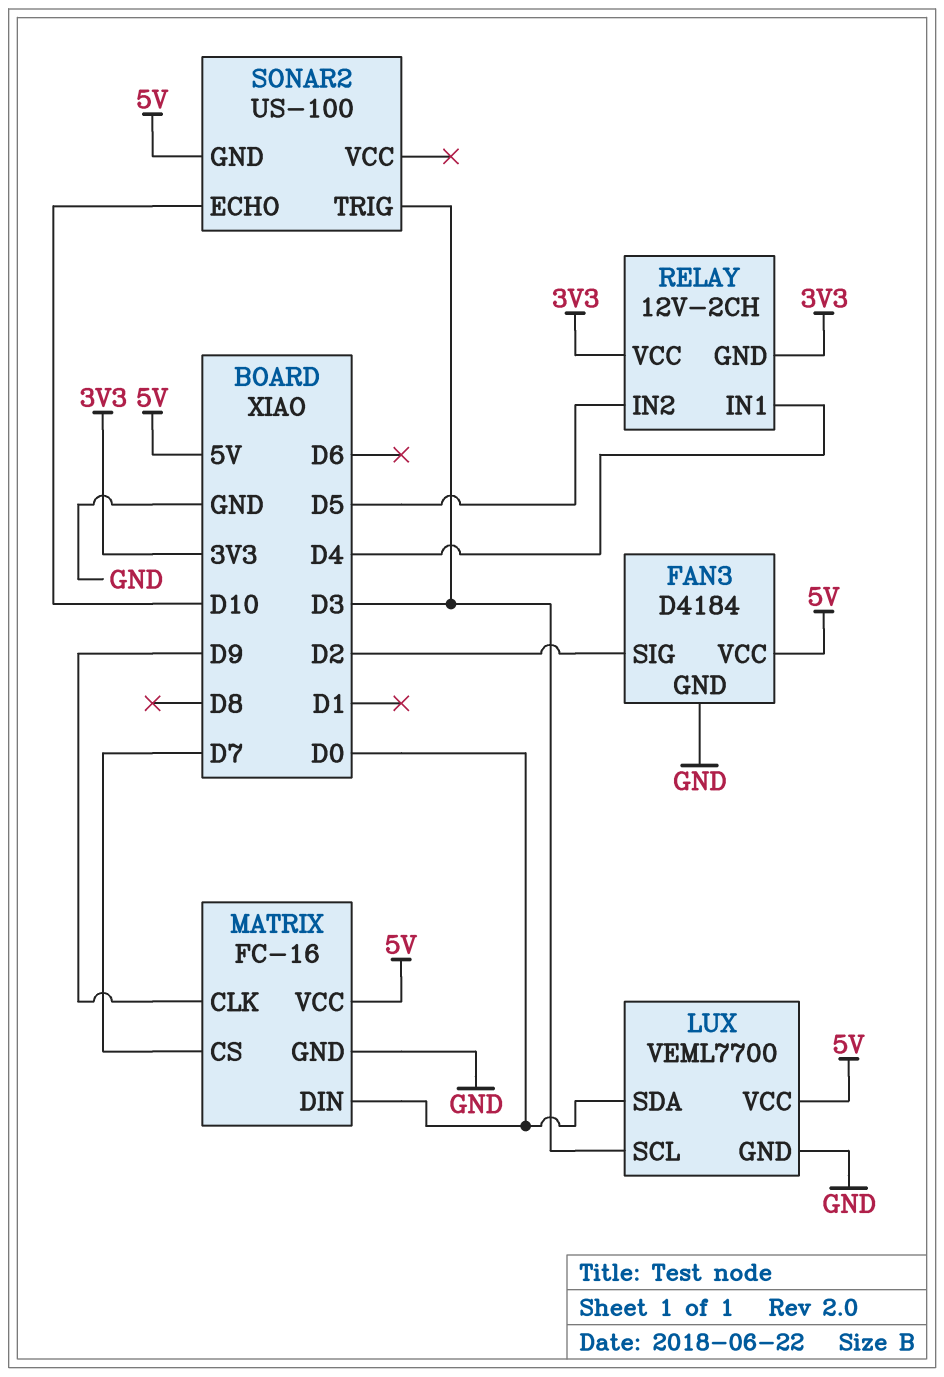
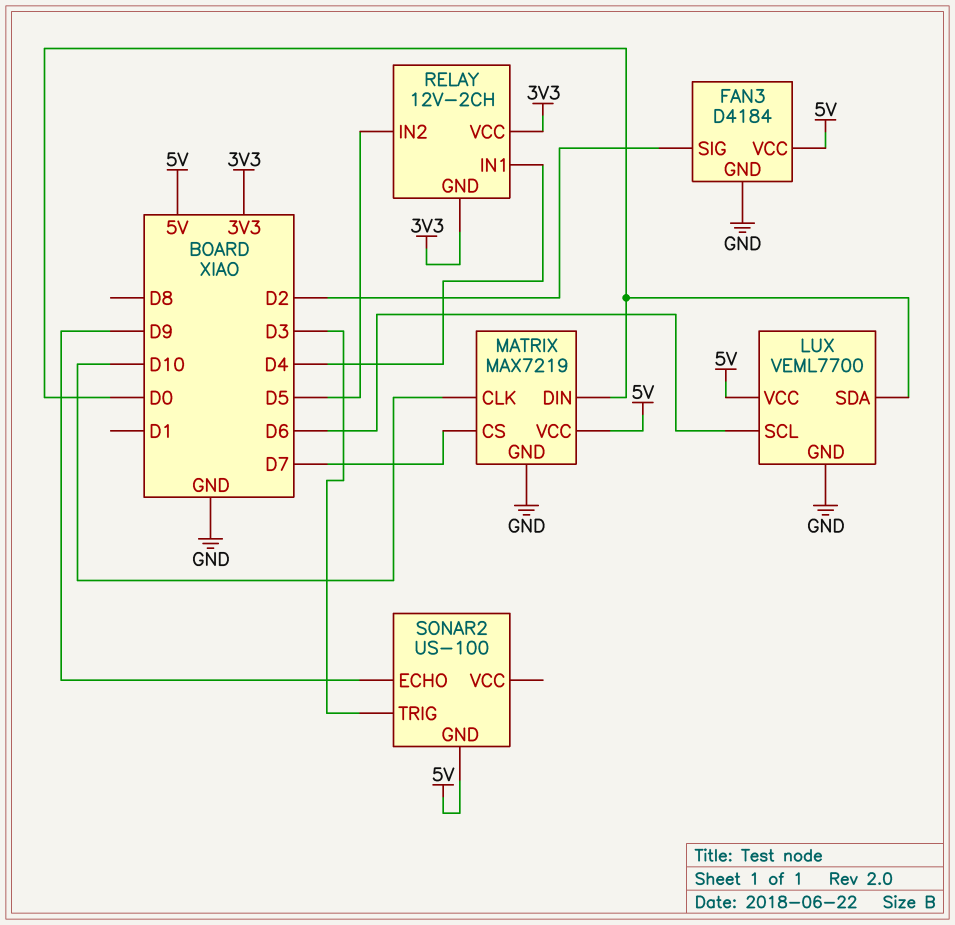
LUX pin SCL: D3 -> D6
MATRIX: FC-16 -> MAX7219
MATRIX pin CLK: D9 -> D10
SONAR2 pin ECHO: D10 -> D9

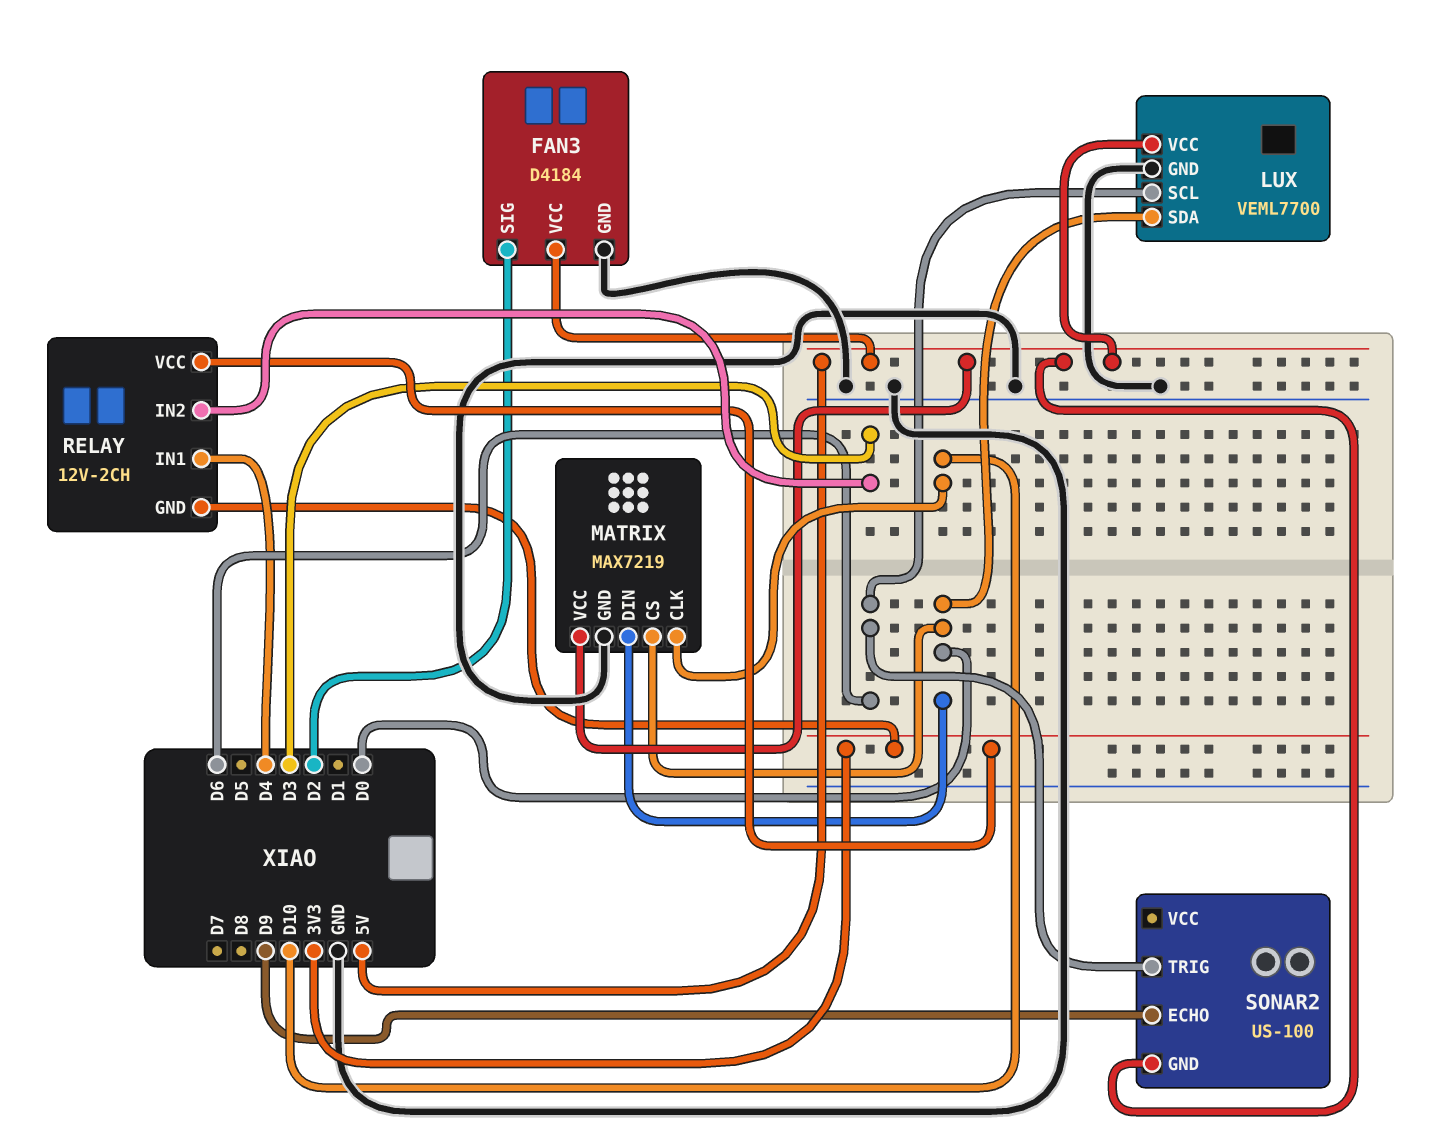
MATRIX pin CS: D7 -> D0
RELAY pin IN2: D5 -> D3
SONAR2 pin TRIG: D3 -> D6

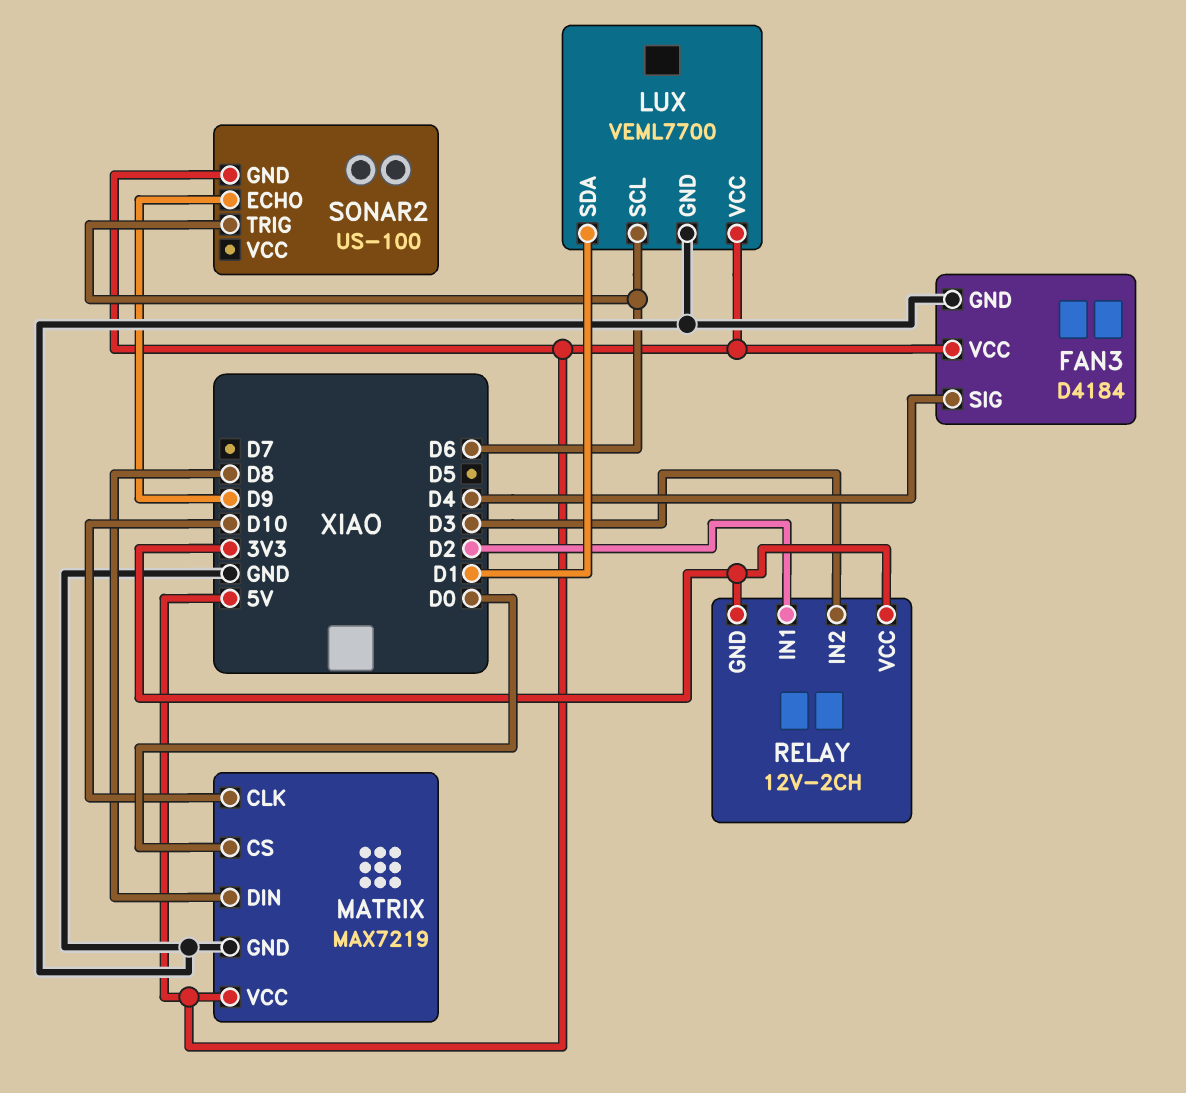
FAN3 pin SIG: D2 -> D4
LUX pin SDA: D0 -> D1
MATRIX pin DIN: D0 -> D8
RELAY pin IN1: D4 -> D2

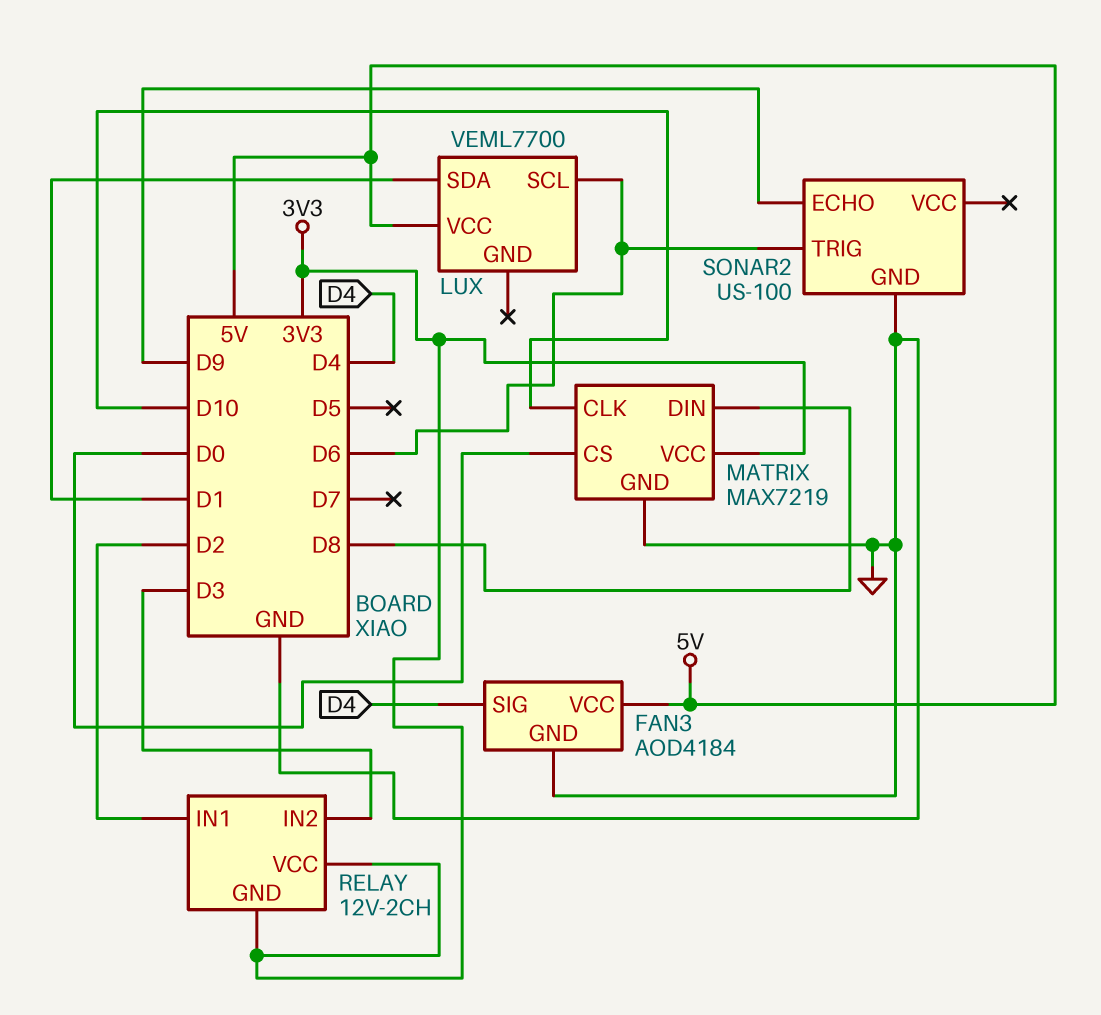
FAN3: D4184 -> AOD4184
LUX pin GND: GND -> none
MATRIX pin VCC: 5V -> 3V3
SONAR2 pin GND: 5V -> GND

